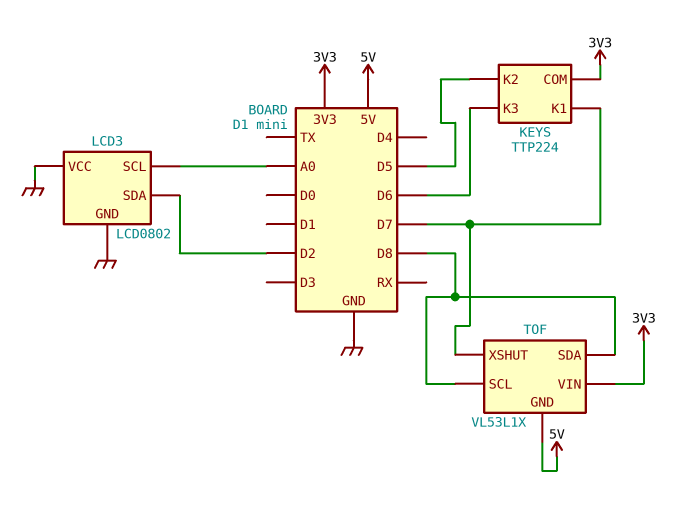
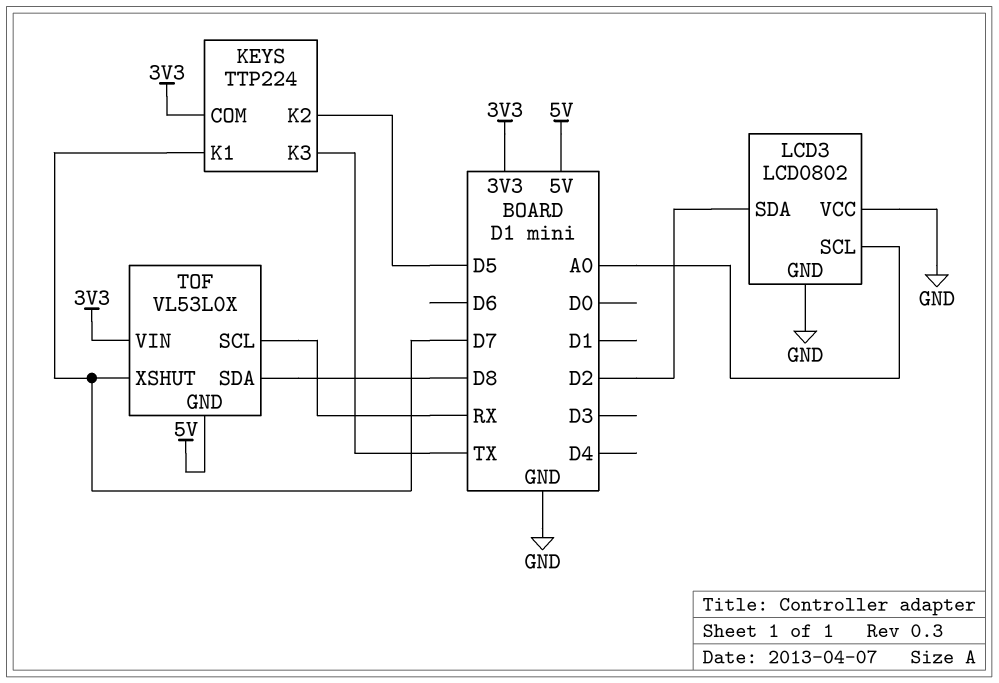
KEYS pin K3: D6 -> TX
TOF: VL53L1X -> VL53L0X
TOF pin SCL: D8 -> RX

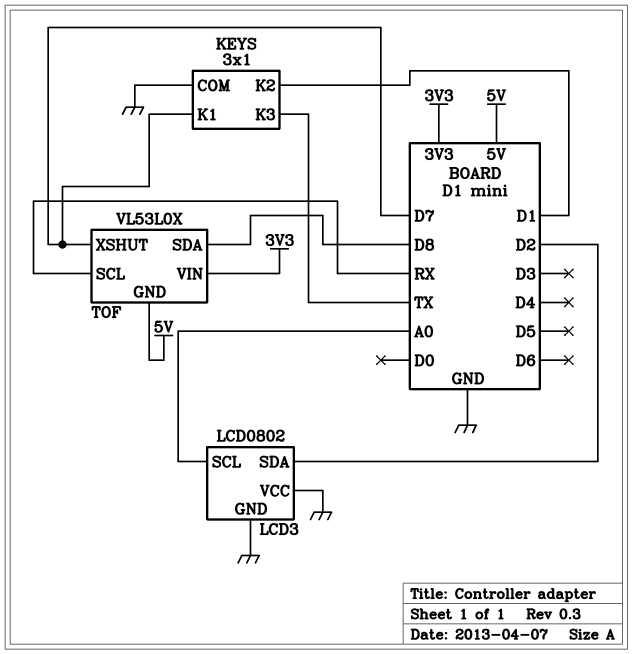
KEYS: TTP224 -> 3x1
KEYS pin COM: 3V3 -> GND
KEYS pin K2: D5 -> D1

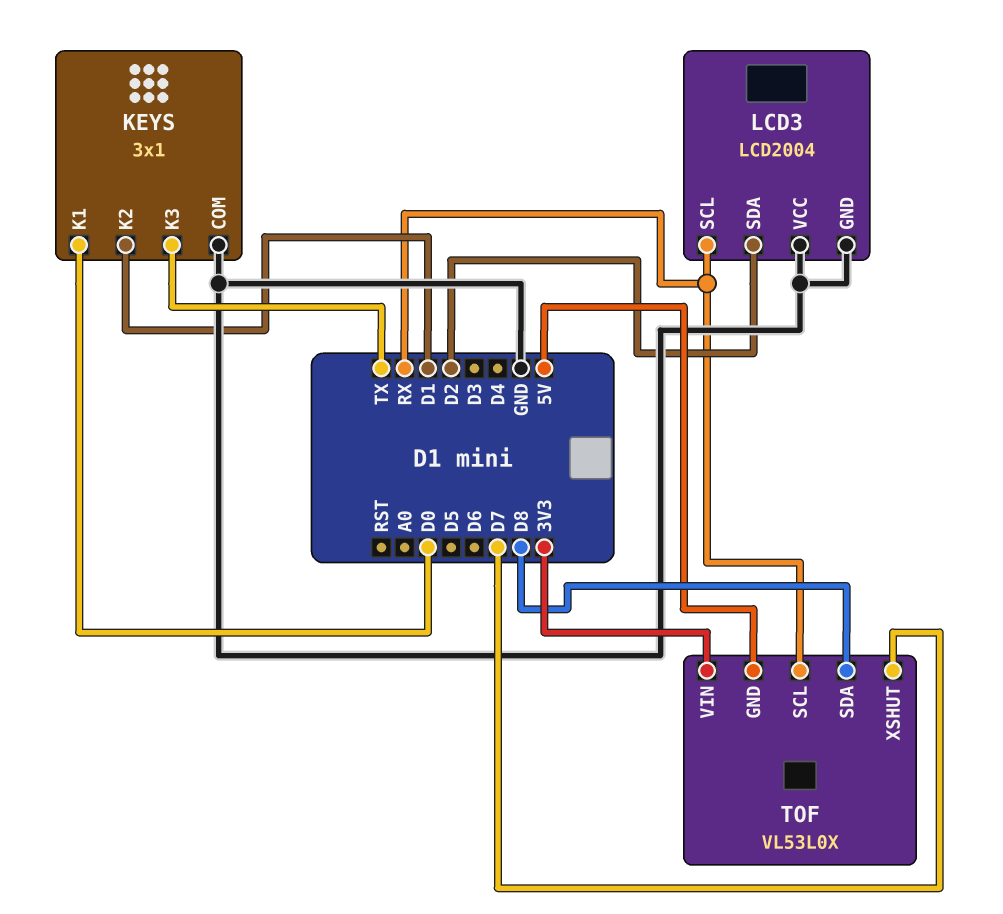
KEYS pin K1: D7 -> D0
LCD3: LCD0802 -> LCD2004
LCD3 pin SCL: A0 -> RX

